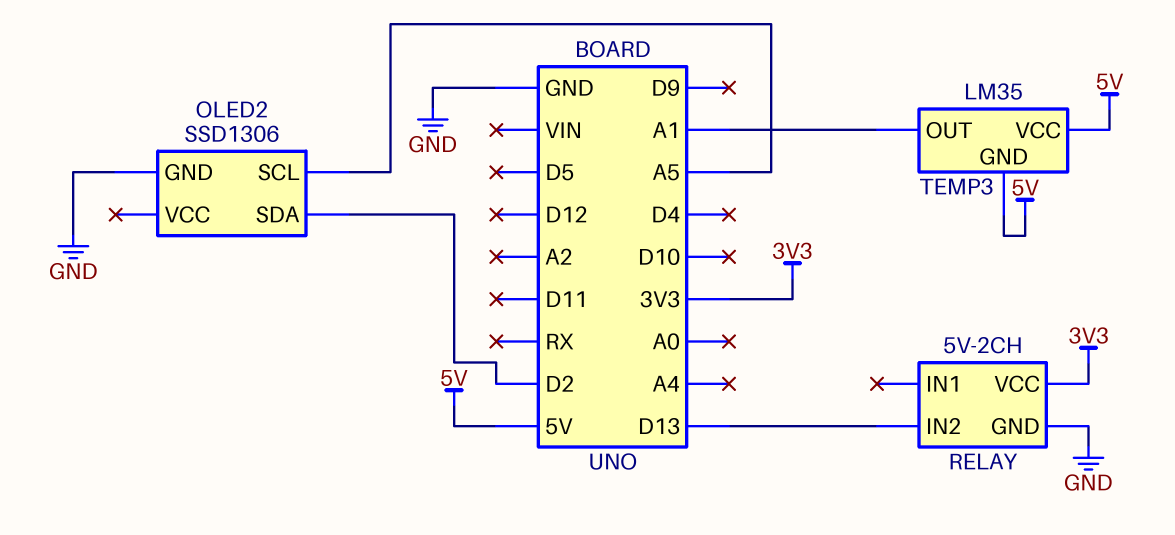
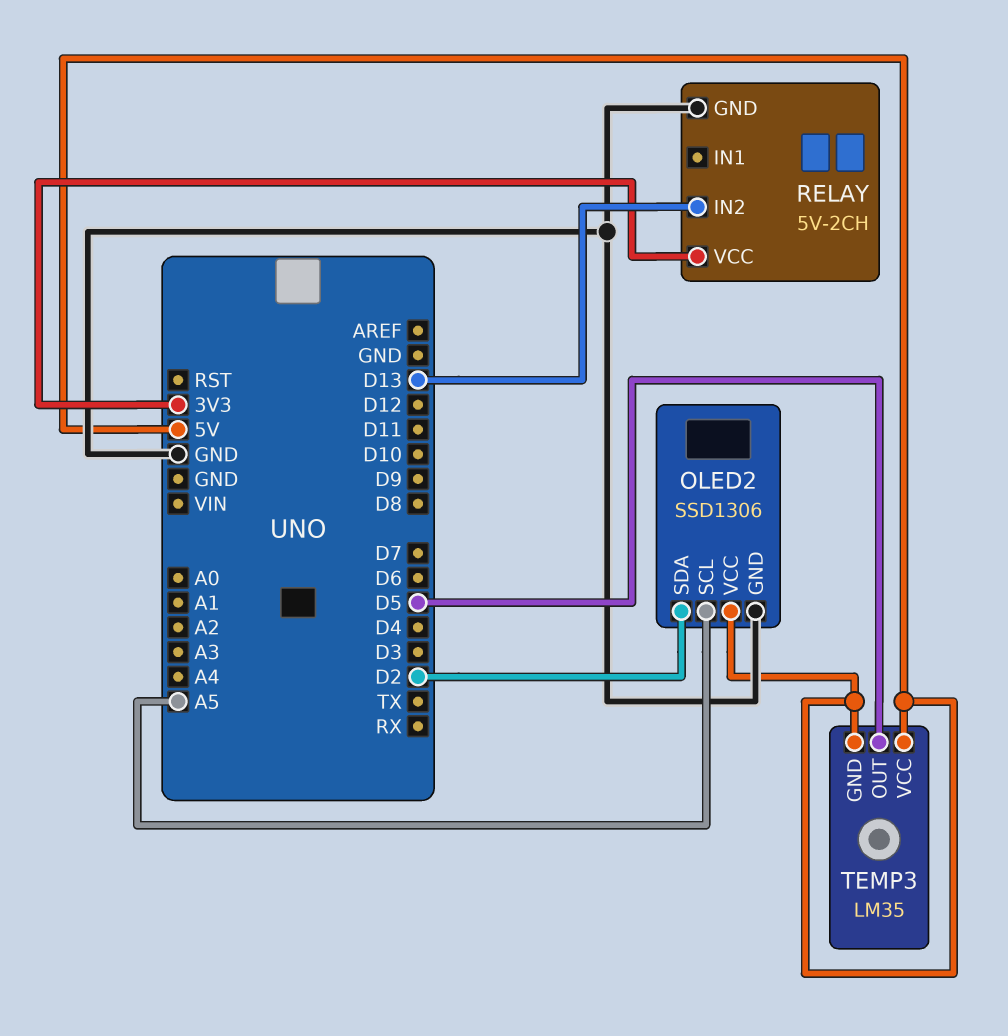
OLED2 pin VCC: none -> 5V
TEMP3 pin OUT: A1 -> D5

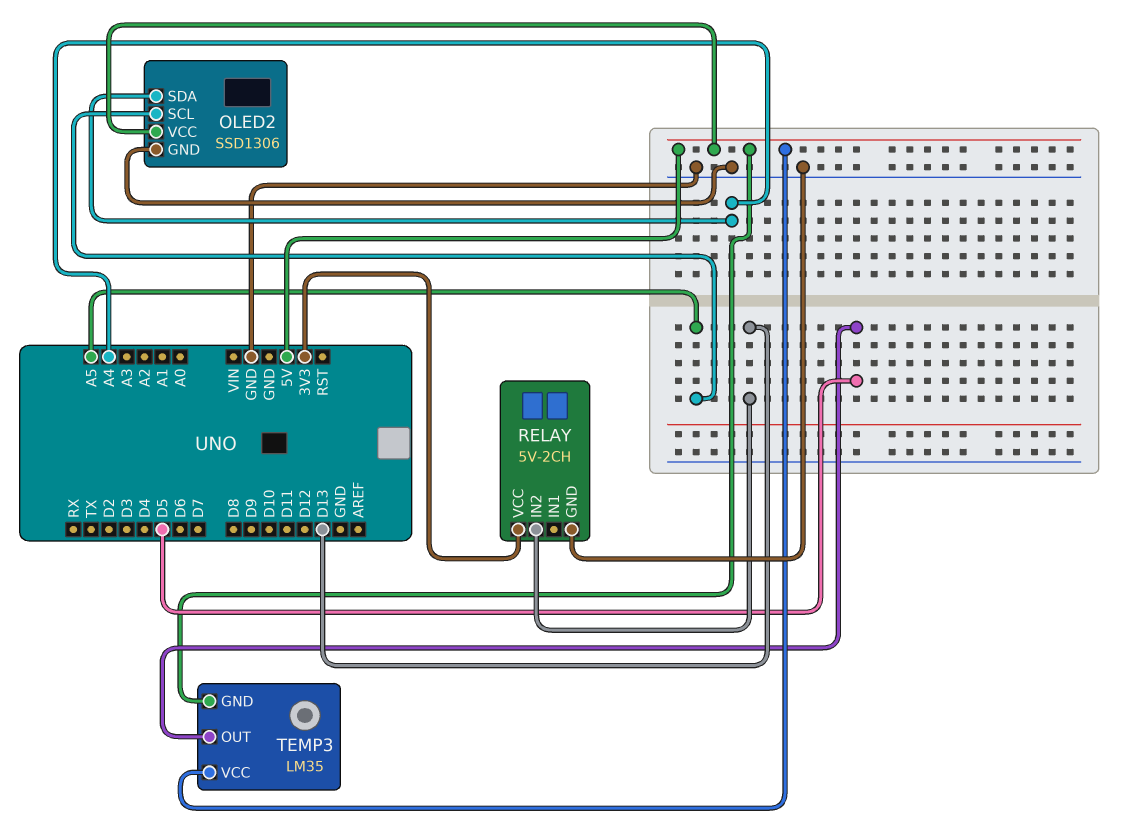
OLED2 pin SDA: D2 -> A4

